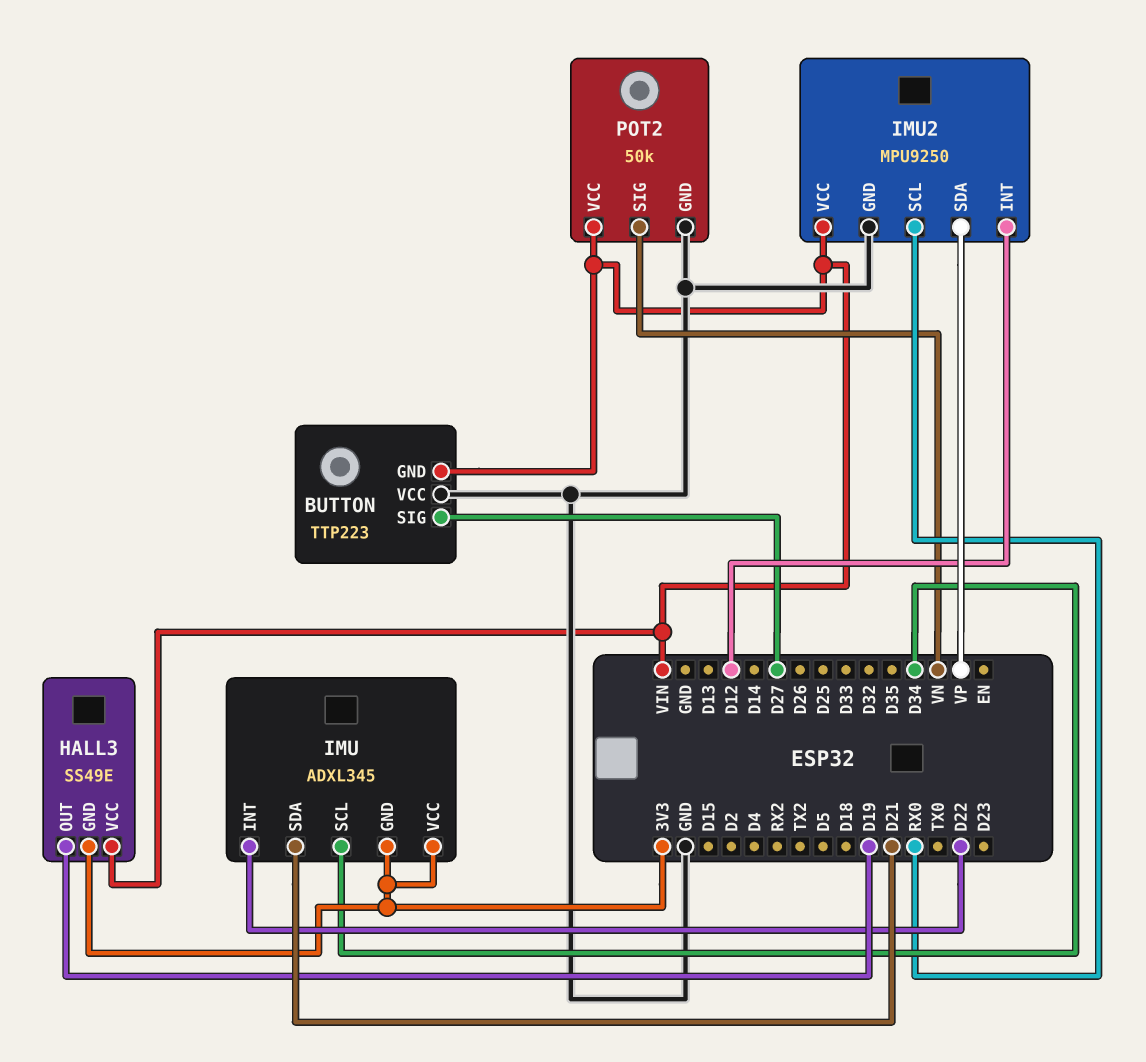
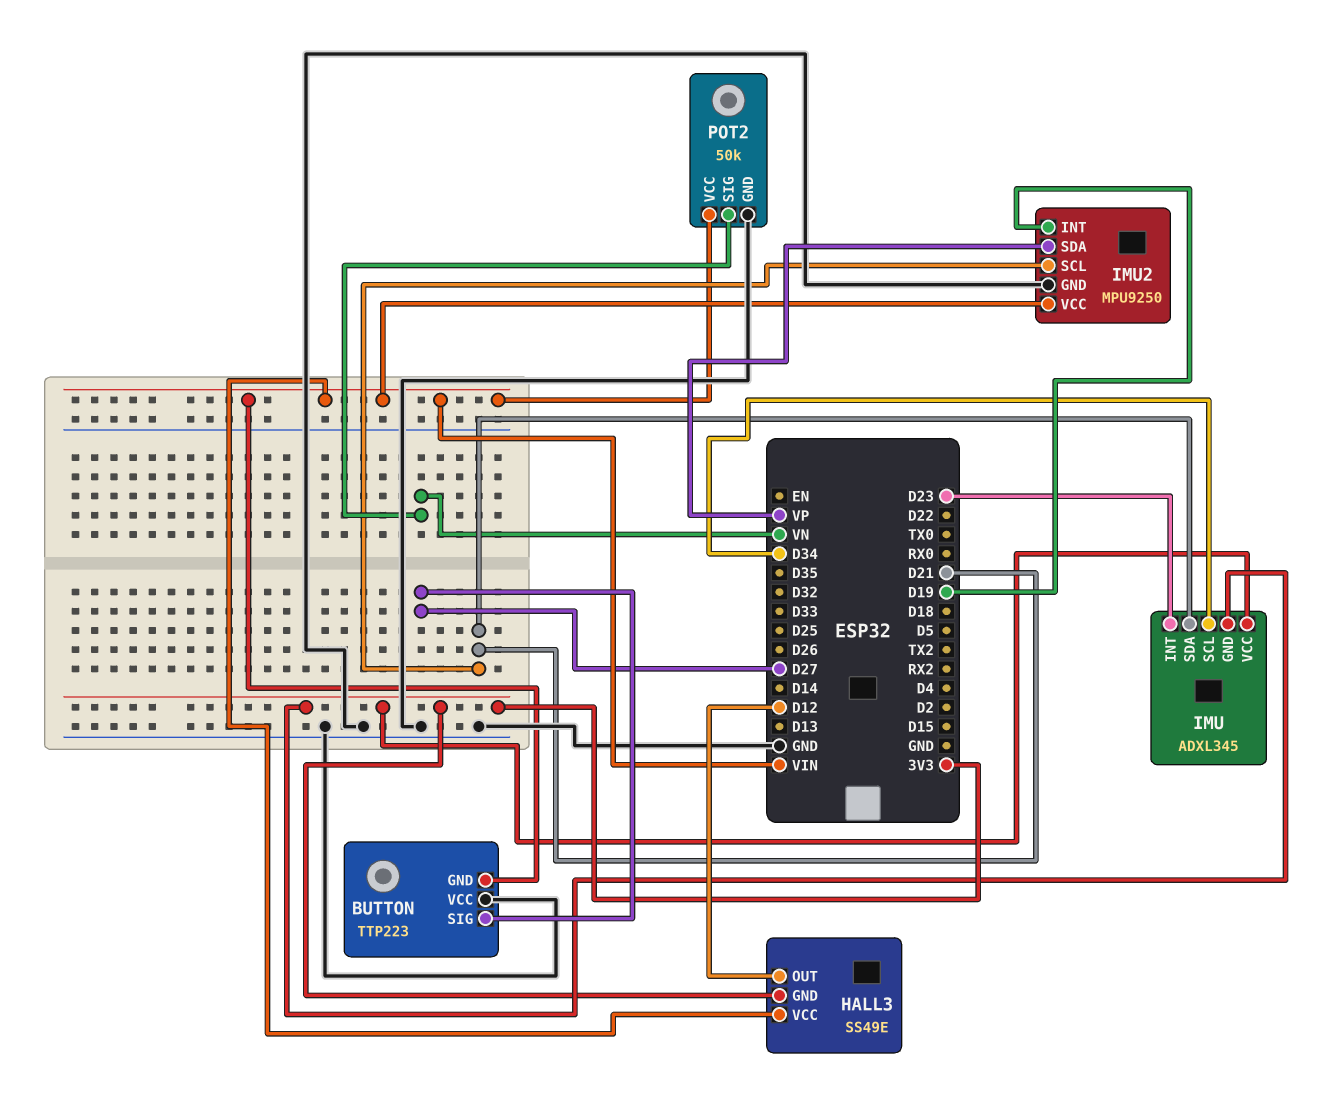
HALL3 pin OUT: D19 -> D12
IMU pin INT: D22 -> D23
IMU2 pin INT: D12 -> D19
IMU2 pin SCL: RX0 -> D21

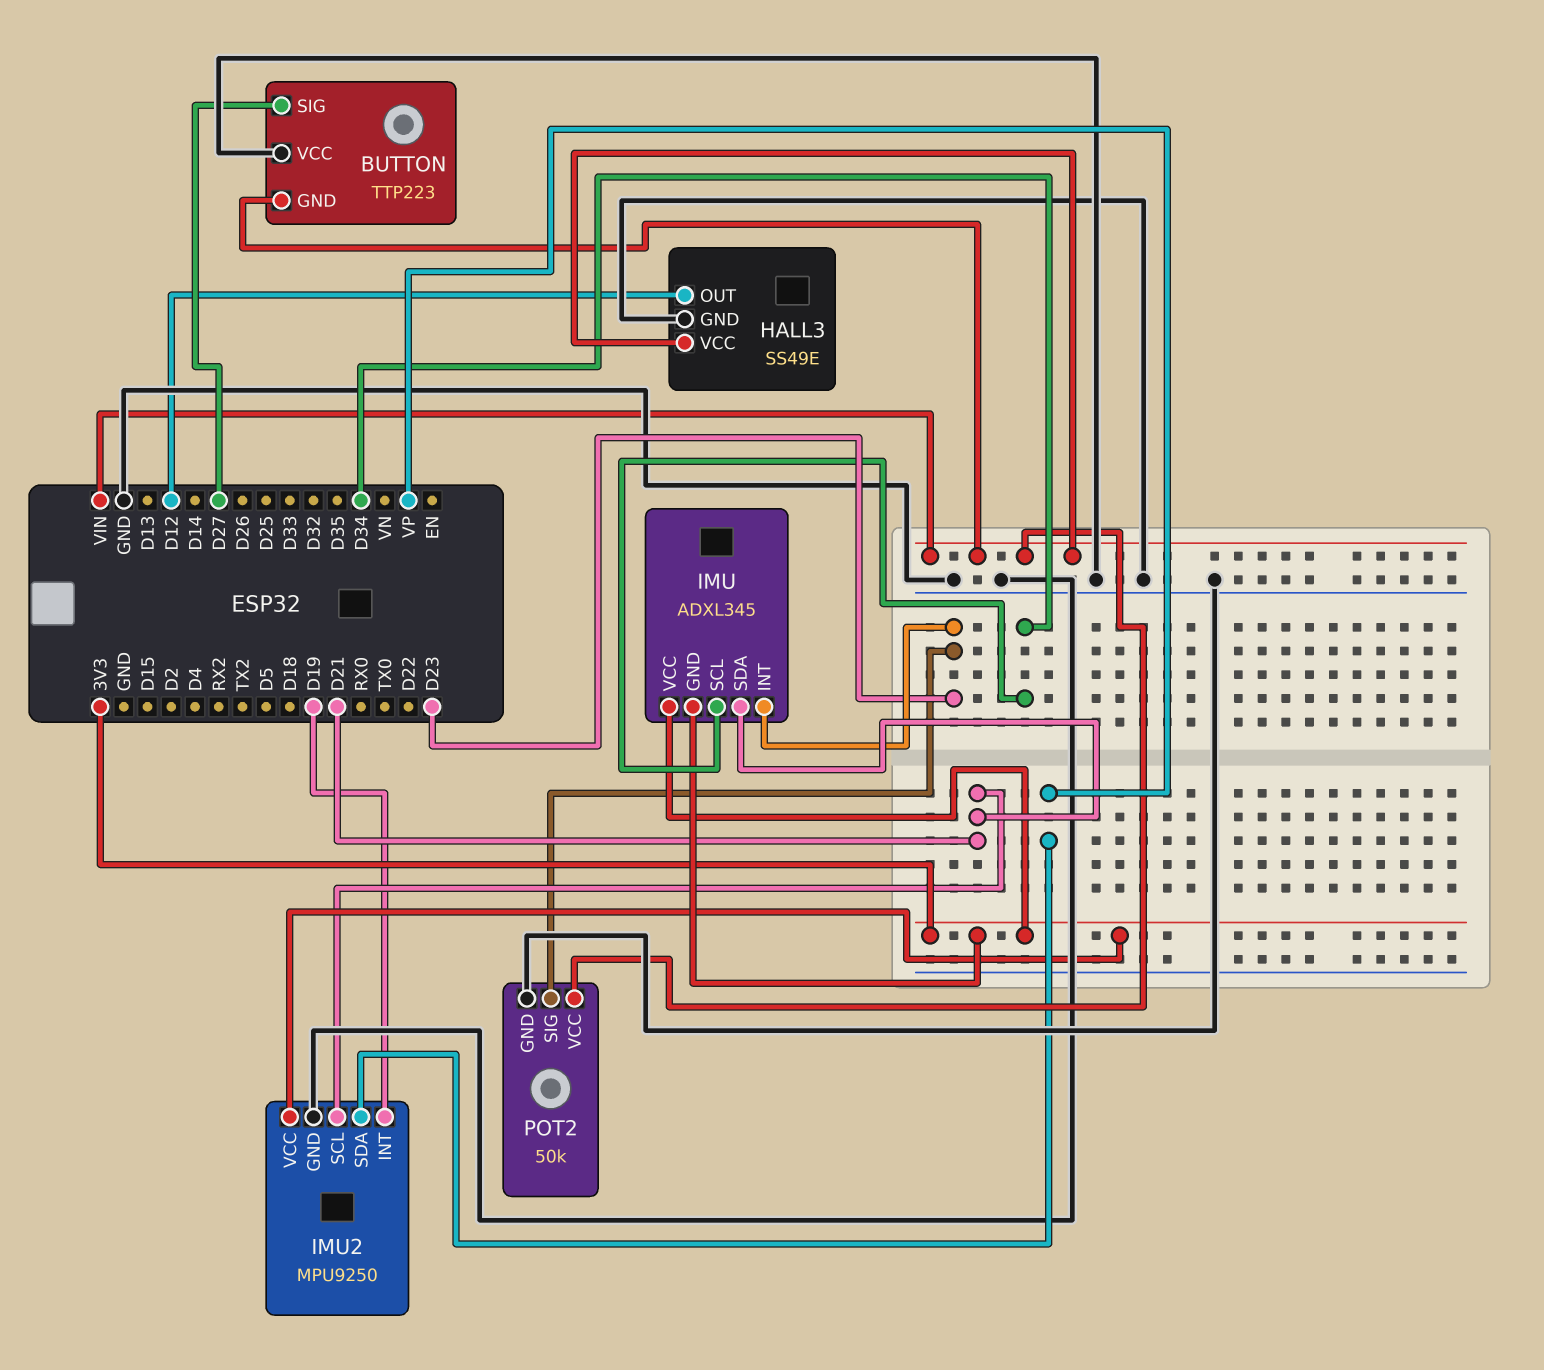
HALL3 pin GND: 3V3 -> GND
IMU2 pin VCC: VIN -> 3V3
POT2 pin SIG: VN -> D23

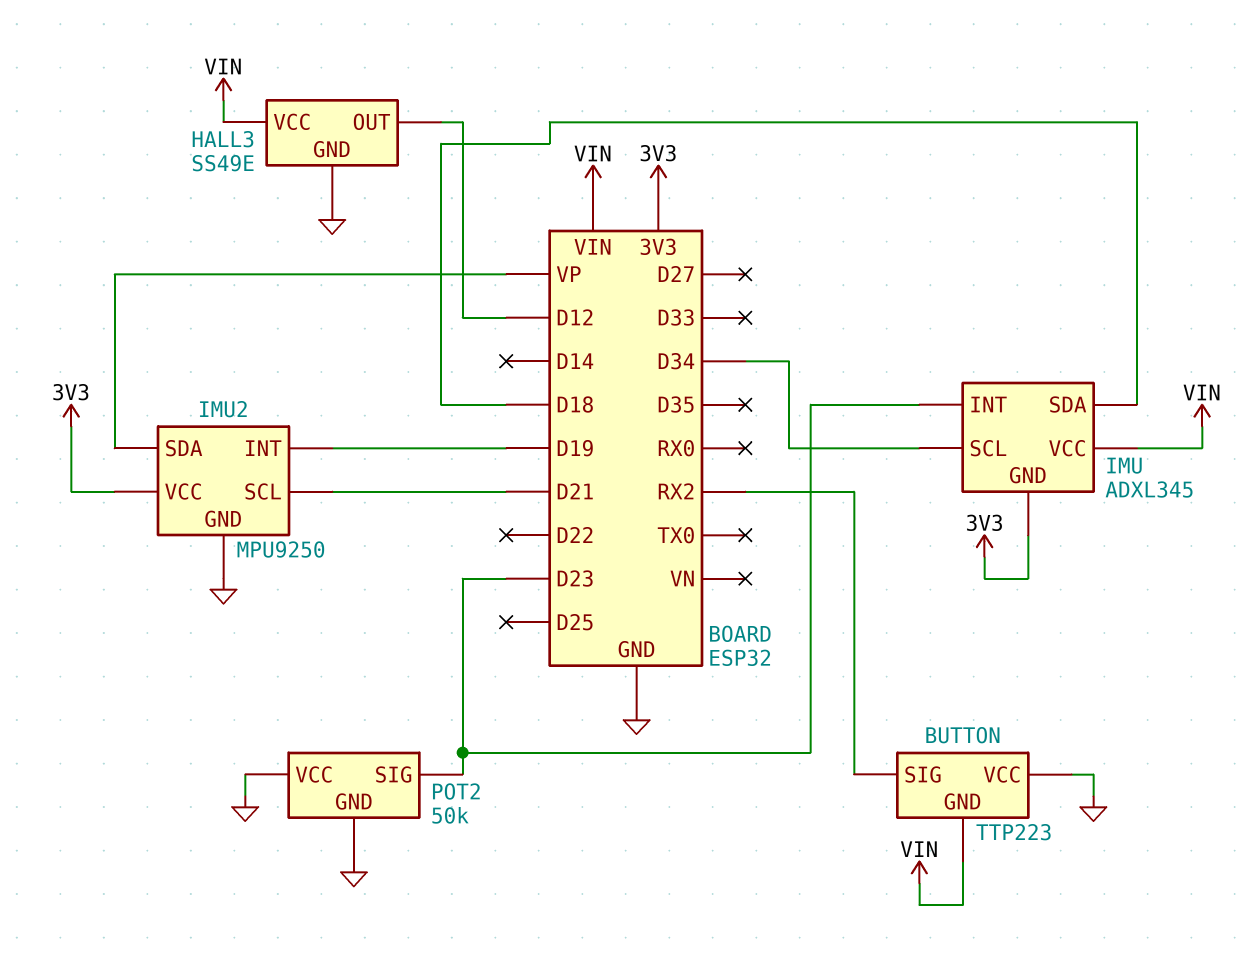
BUTTON pin SIG: D27 -> RX2
IMU pin SDA: D21 -> D18
IMU pin VCC: 3V3 -> VIN
POT2 pin VCC: VIN -> GND

